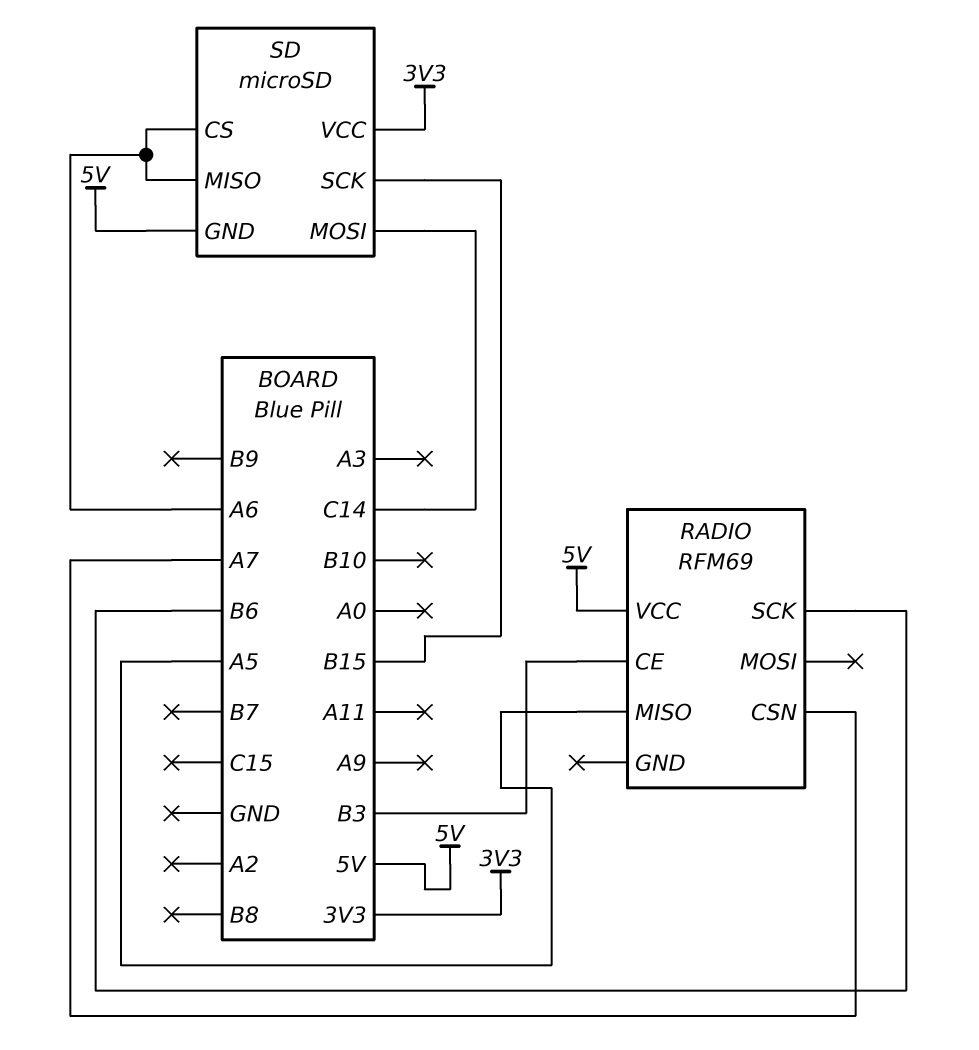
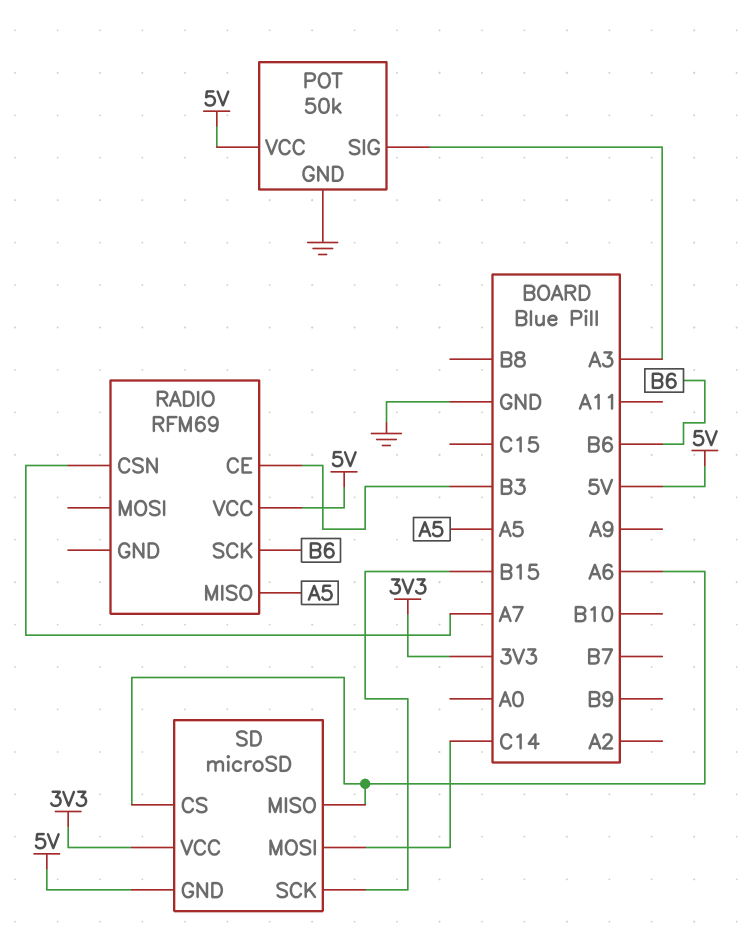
POT: none -> 50k
POT pin GND: none -> GND
POT pin SIG: none -> A3
POT pin VCC: none -> 5V

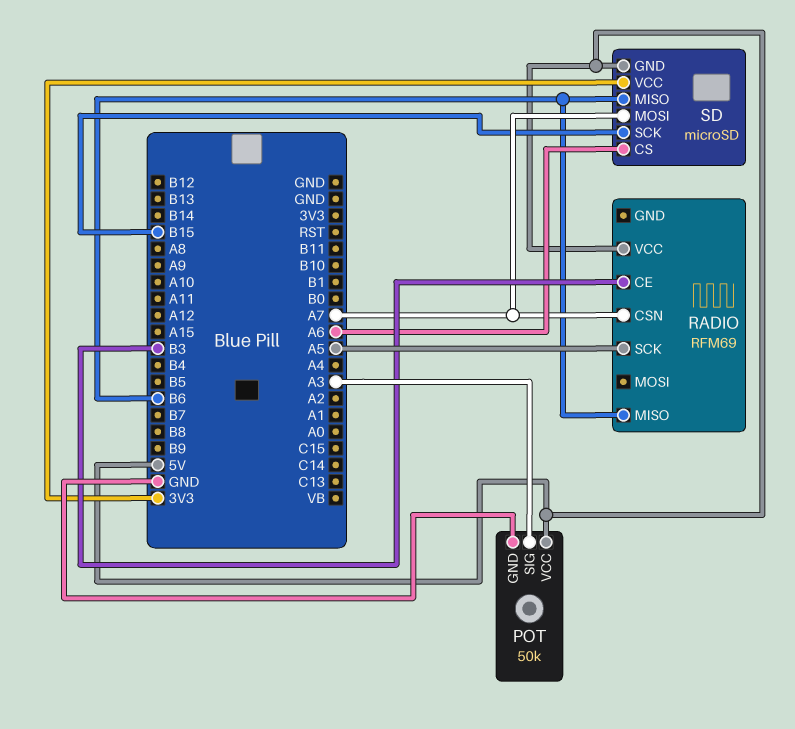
RADIO pin MISO: A5 -> B6
RADIO pin SCK: B6 -> A5
SD pin MISO: A6 -> B6
SD pin MOSI: C14 -> A7

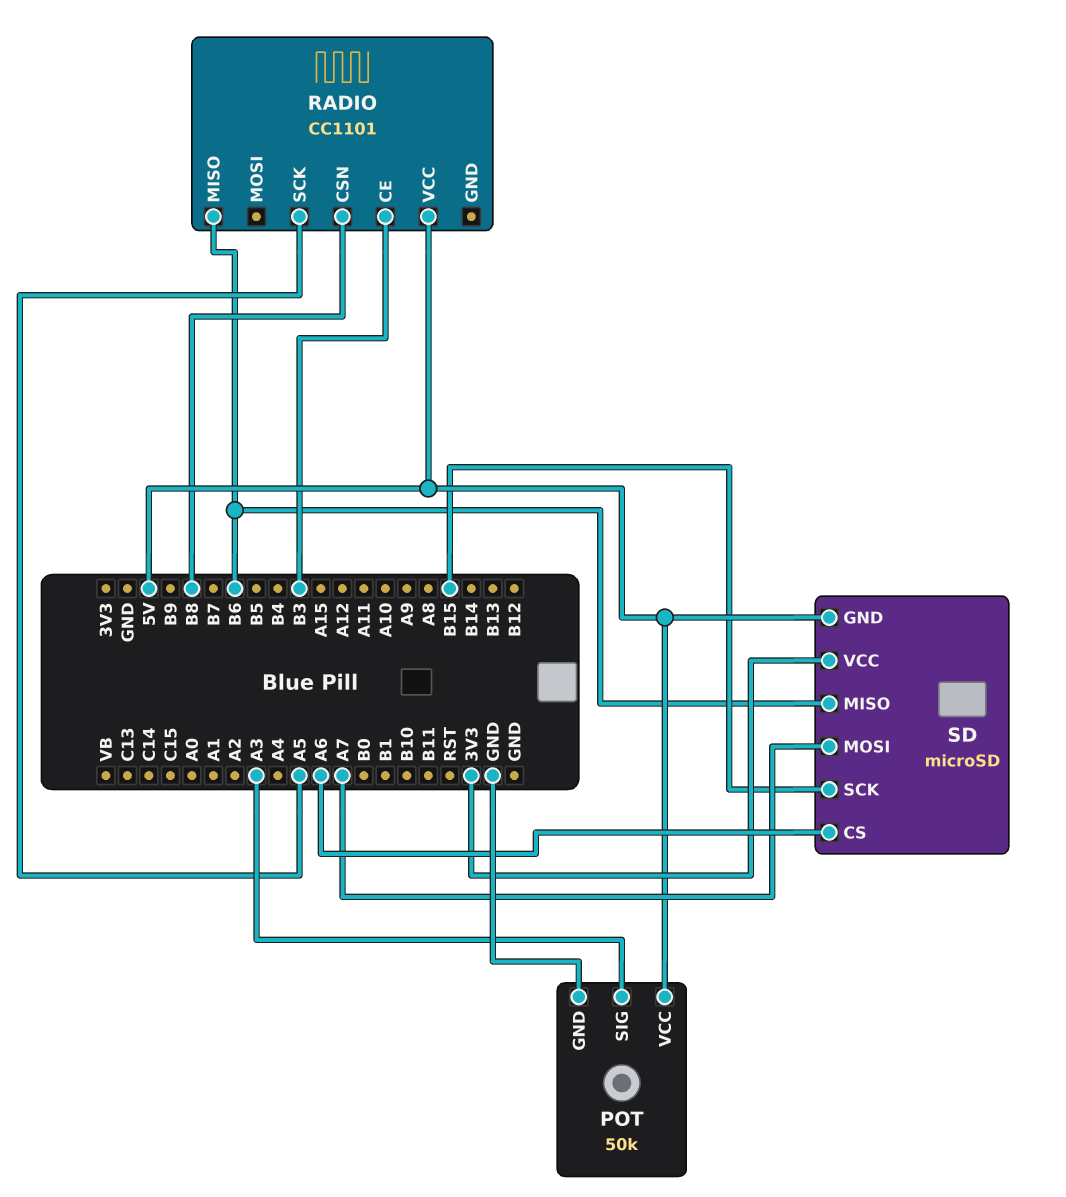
RADIO: RFM69 -> CC1101
RADIO pin CSN: A7 -> B8

